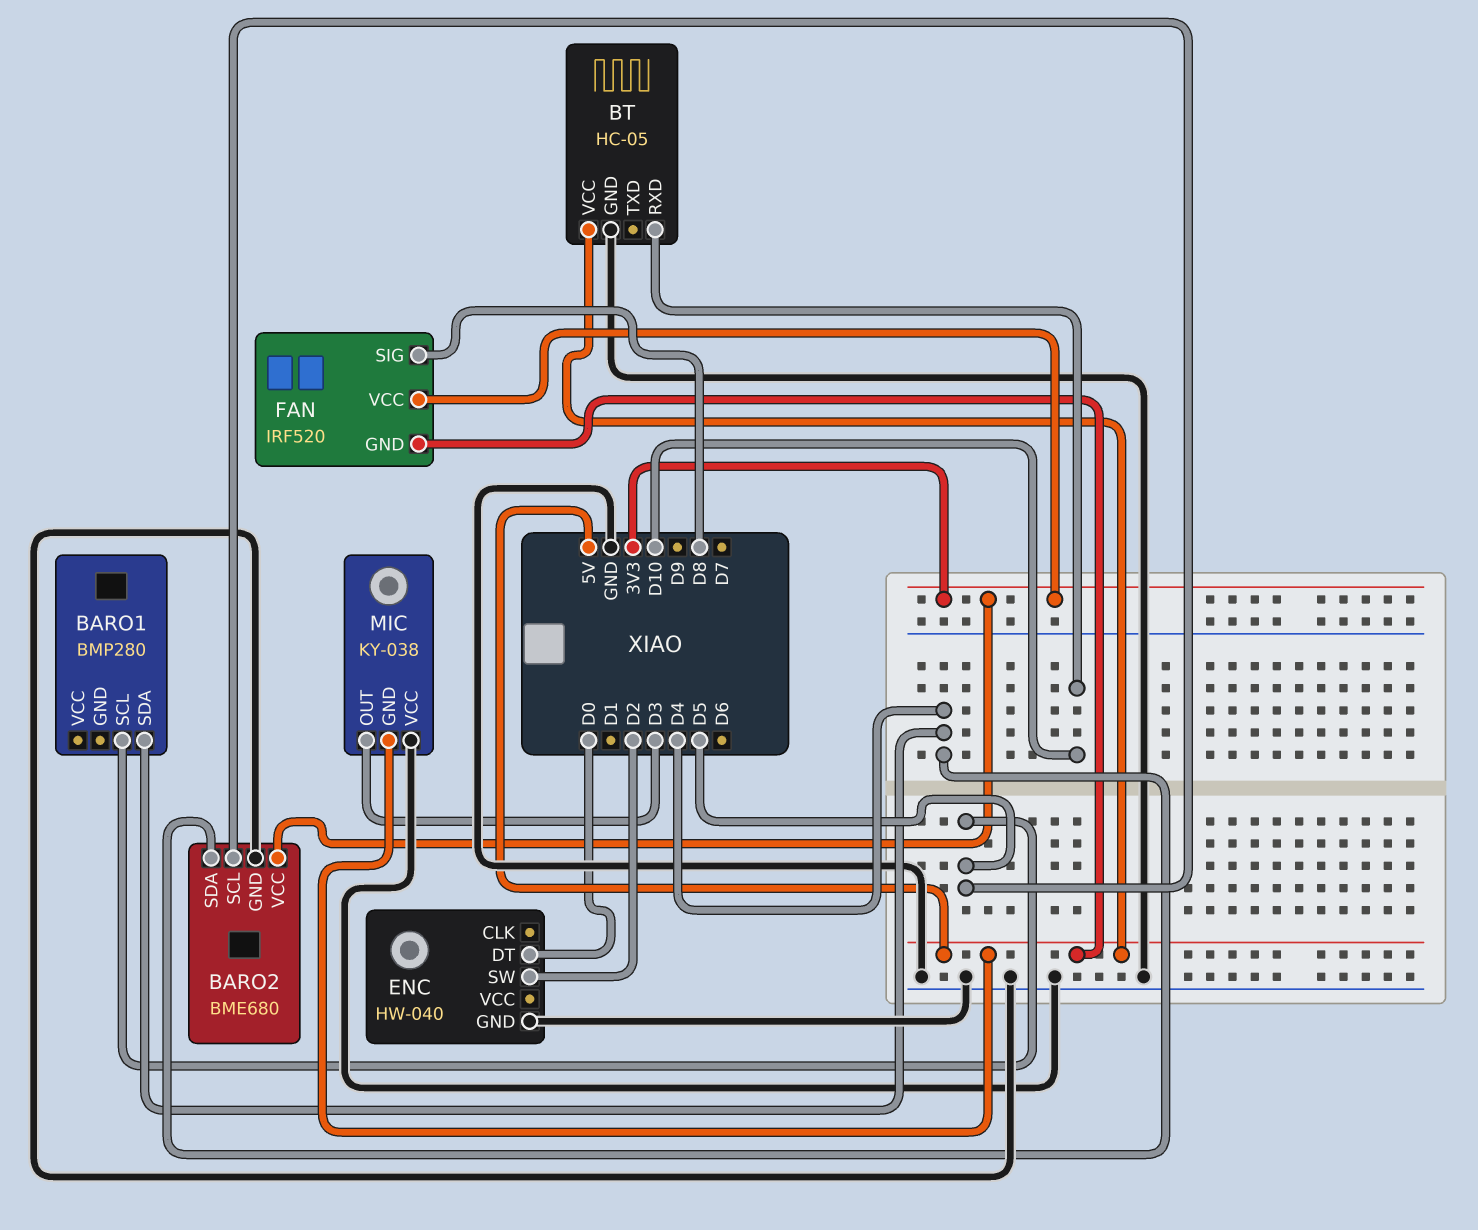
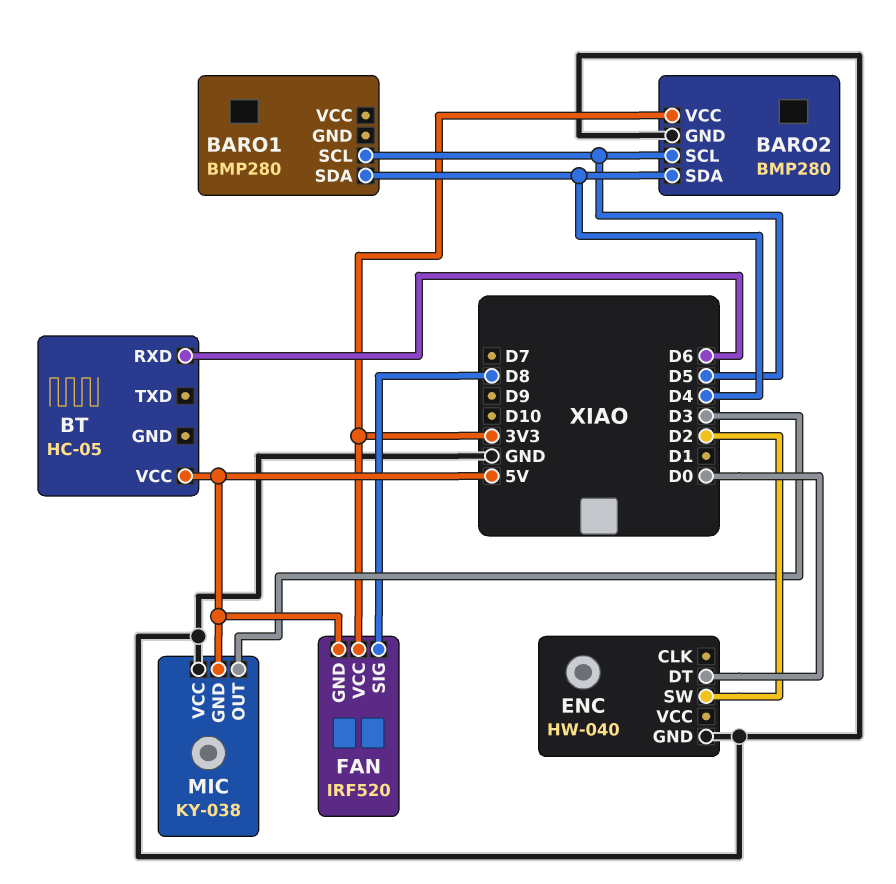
BARO2: BME680 -> BMP280
BT pin GND: GND -> none
BT pin RXD: D10 -> D6

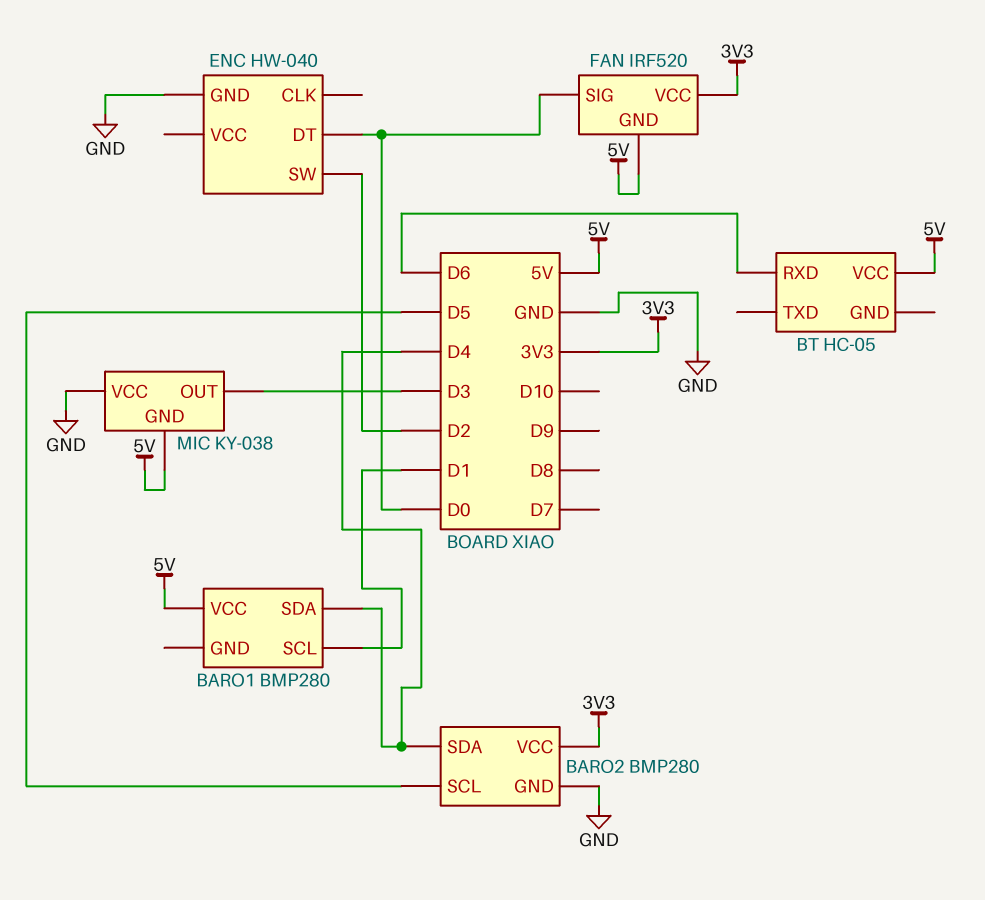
BARO1 pin SCL: D5 -> D1
BARO1 pin VCC: none -> 5V
FAN pin SIG: D8 -> D0

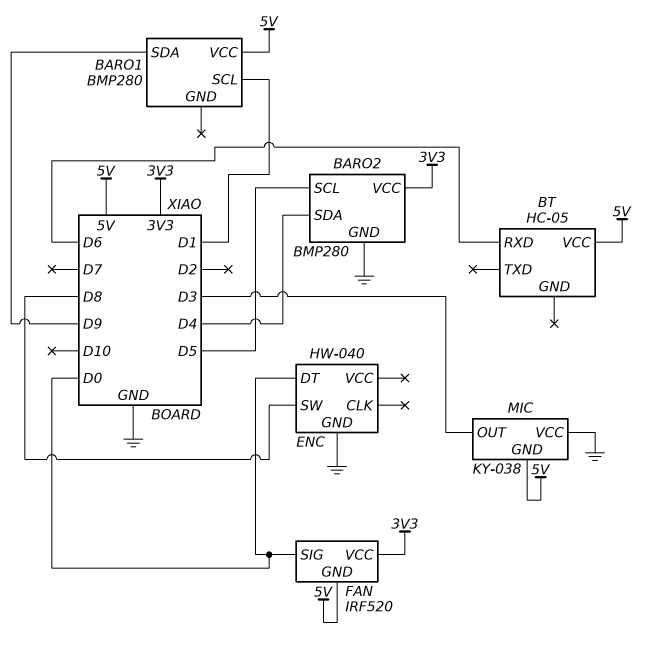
BARO1 pin SDA: D4 -> D9
ENC pin SW: D2 -> D8

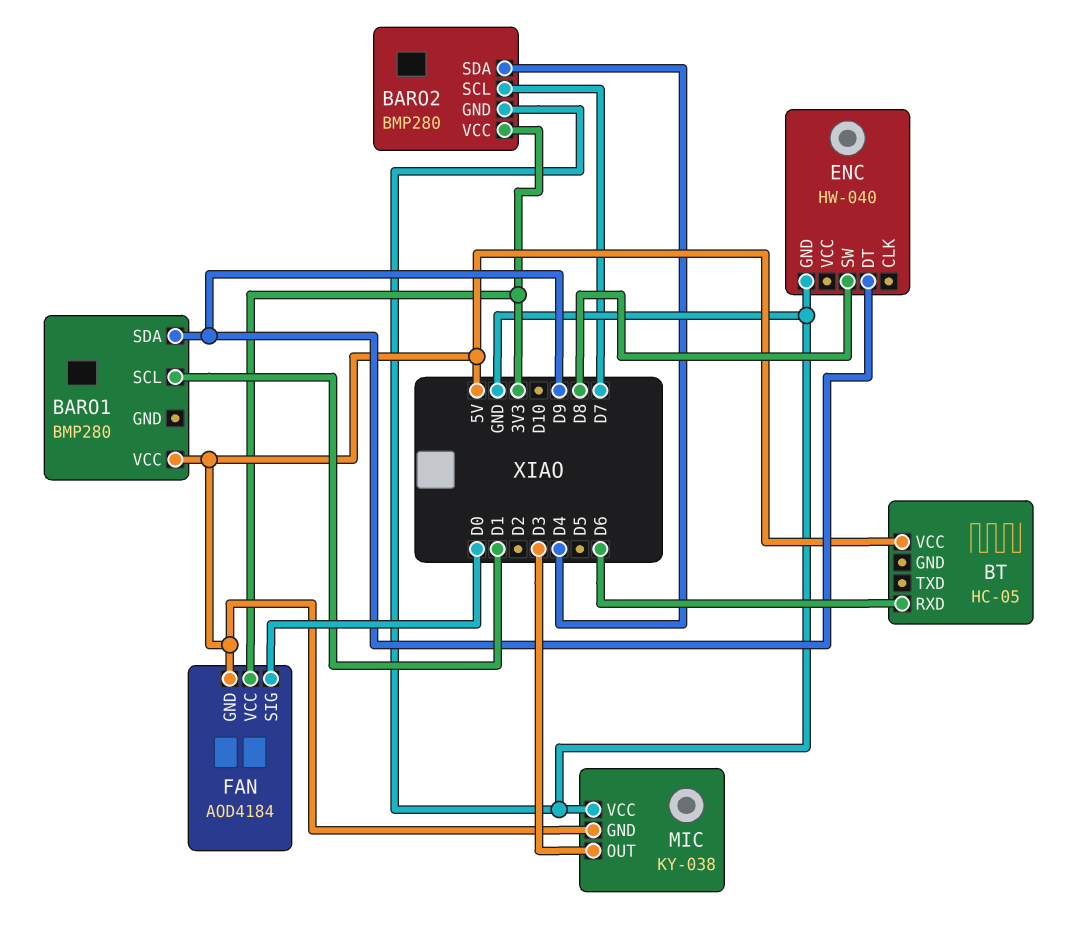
BARO2 pin SCL: D5 -> D7
ENC pin DT: D0 -> D9
FAN: IRF520 -> AOD4184

